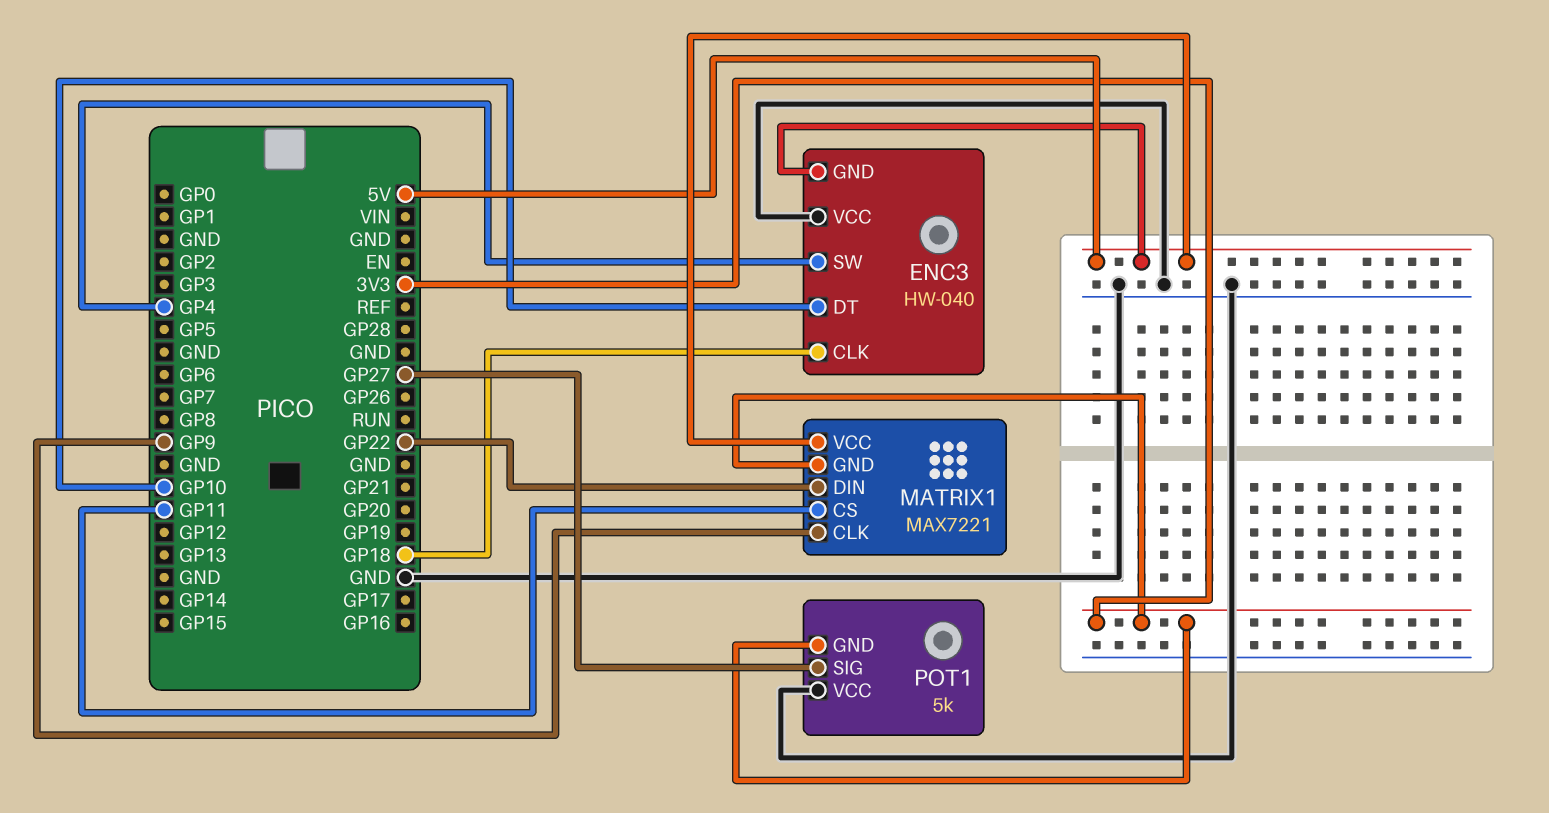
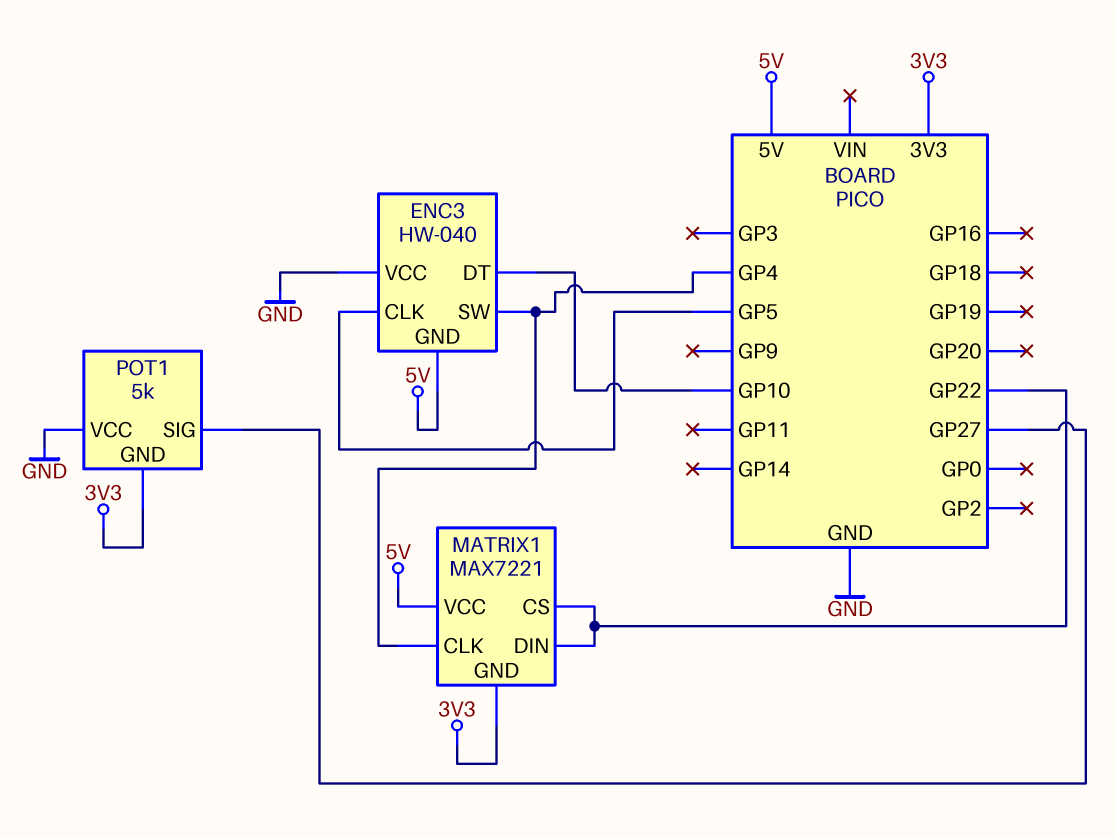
ENC3 pin CLK: GP18 -> GP5
MATRIX1 pin CLK: GP9 -> GP4
MATRIX1 pin CS: GP11 -> GP22

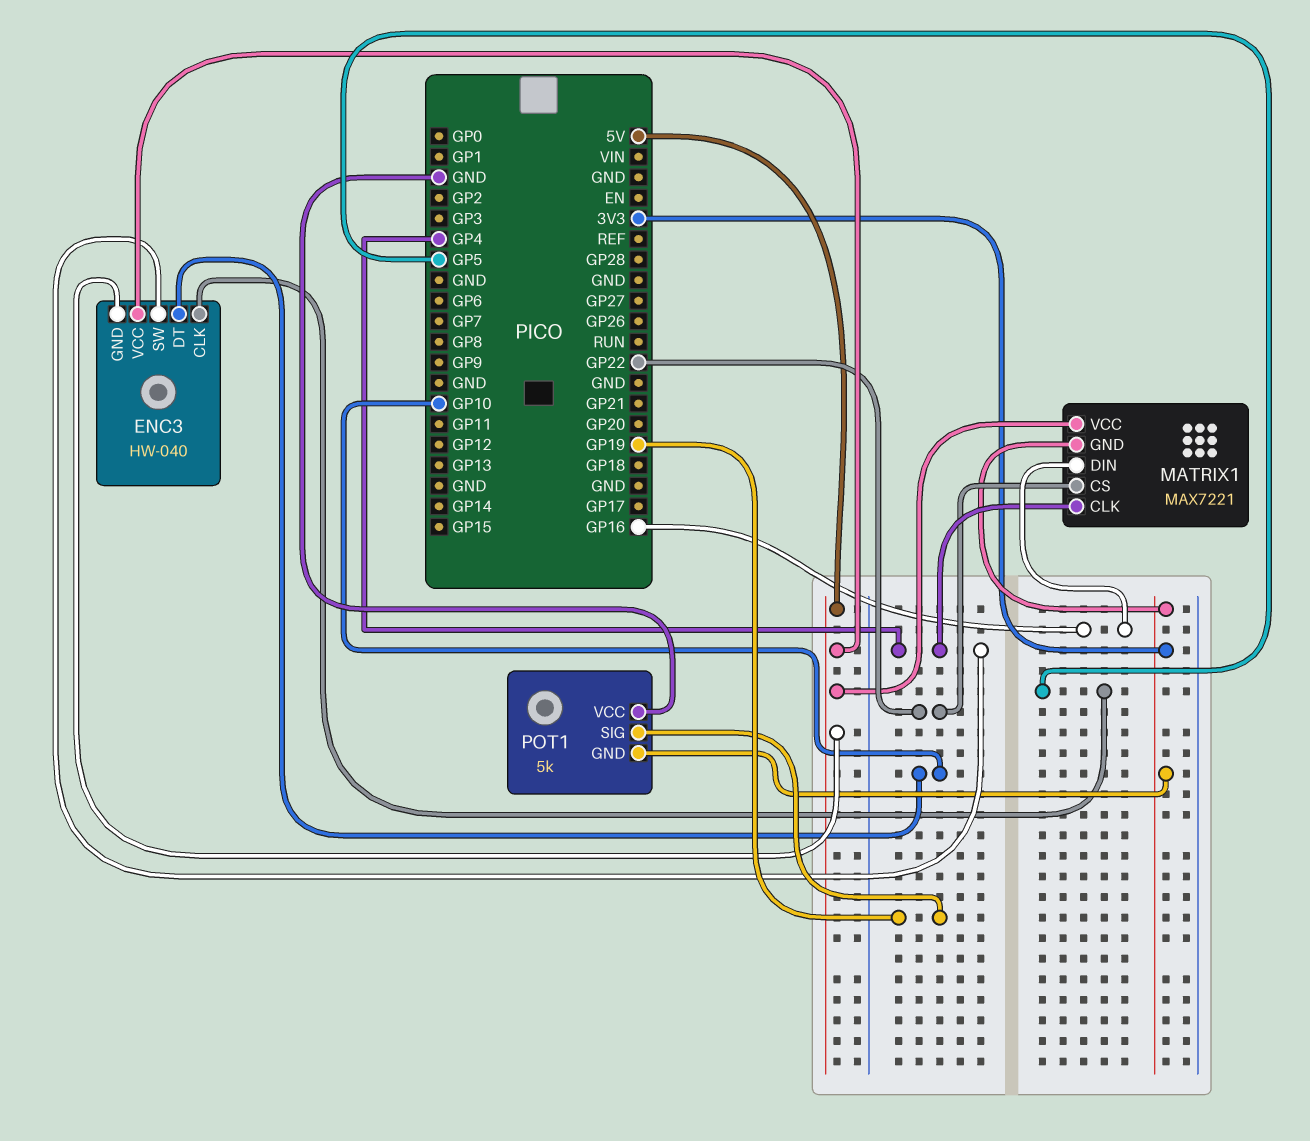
ENC3 pin VCC: GND -> 5V
MATRIX1 pin DIN: GP22 -> GP16
POT1 pin SIG: GP27 -> GP19

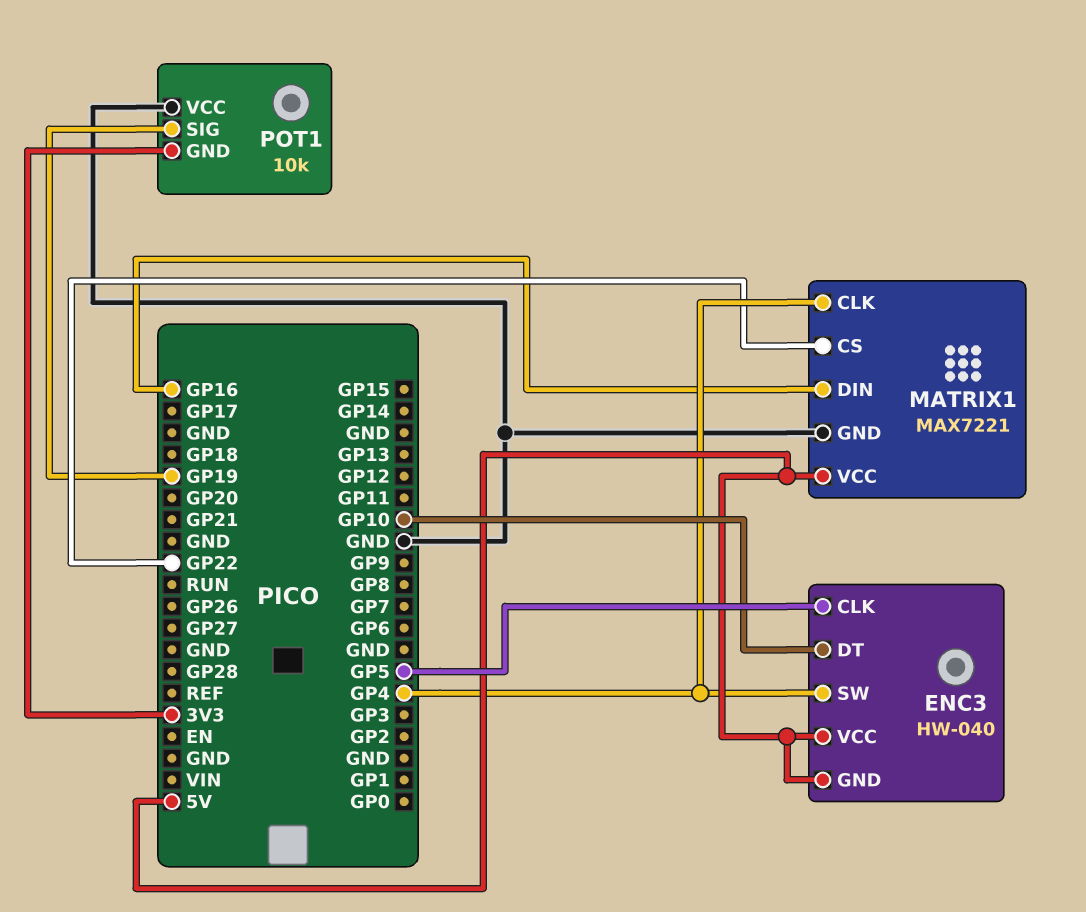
MATRIX1 pin GND: 3V3 -> GND
POT1: 5k -> 10k

